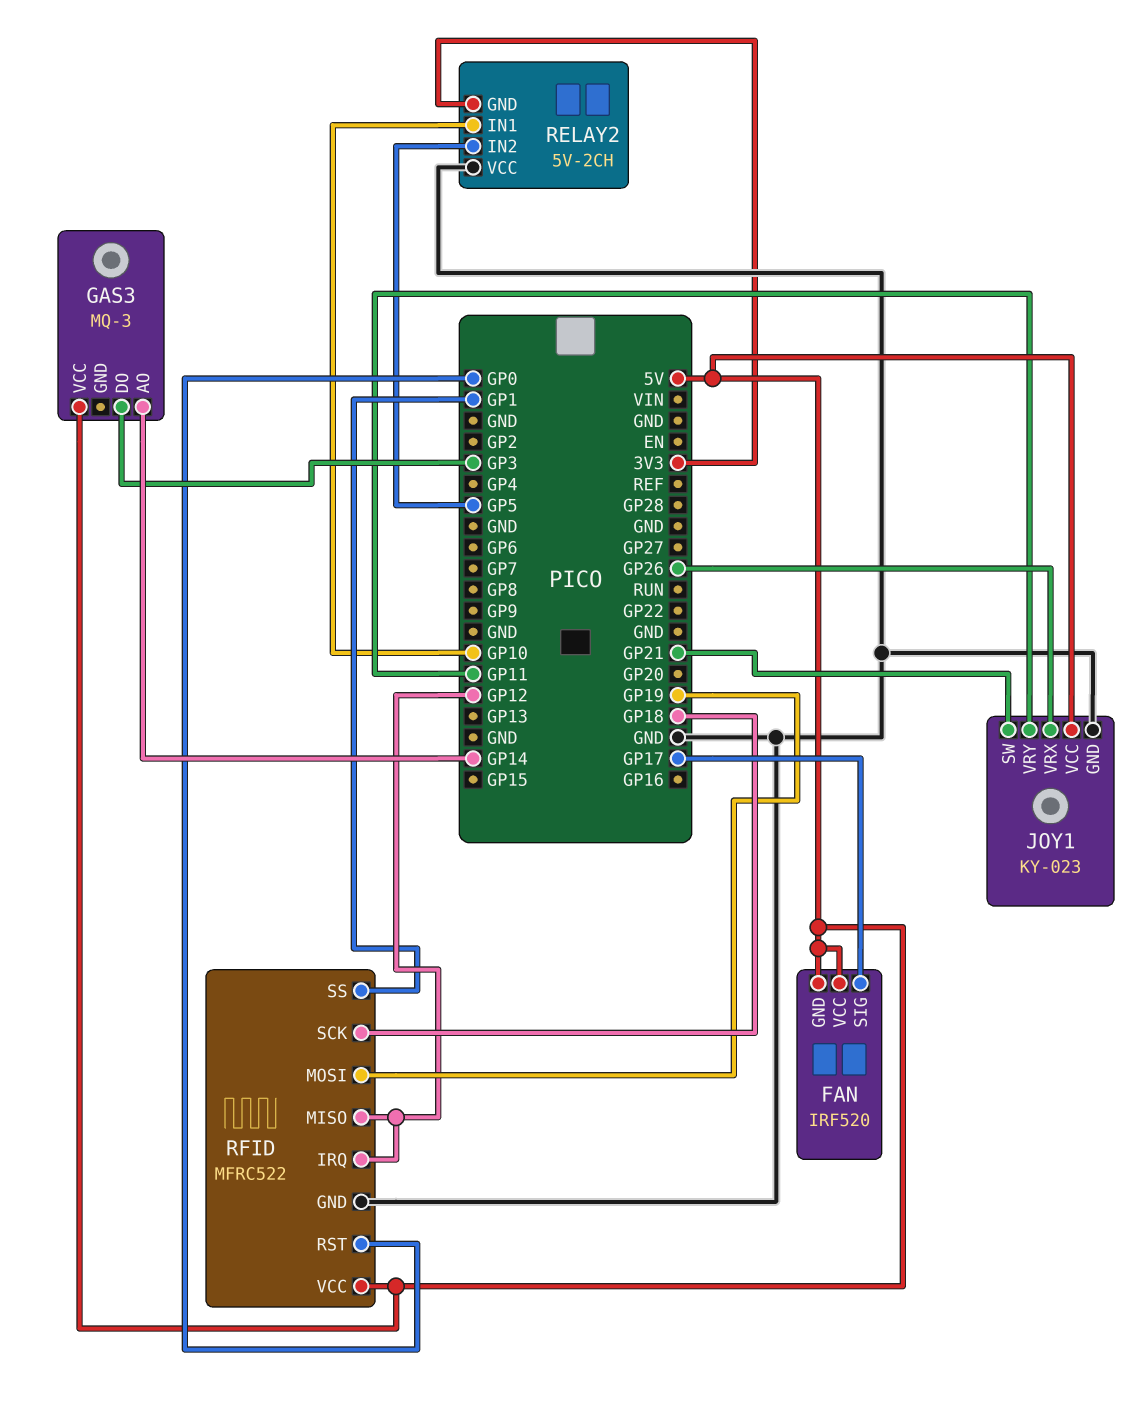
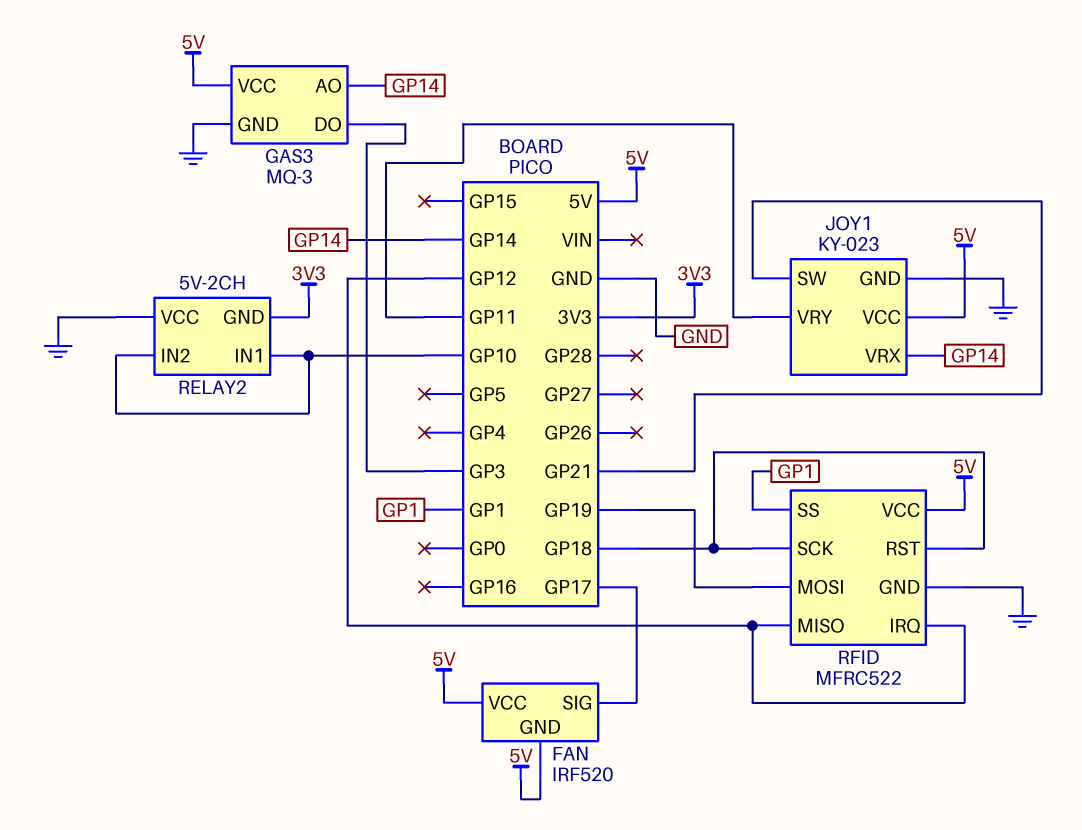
GAS3 pin GND: none -> GND
JOY1 pin VRX: GP26 -> GP14
RELAY2 pin IN2: GP5 -> GP10
RFID pin RST: GP0 -> GP18

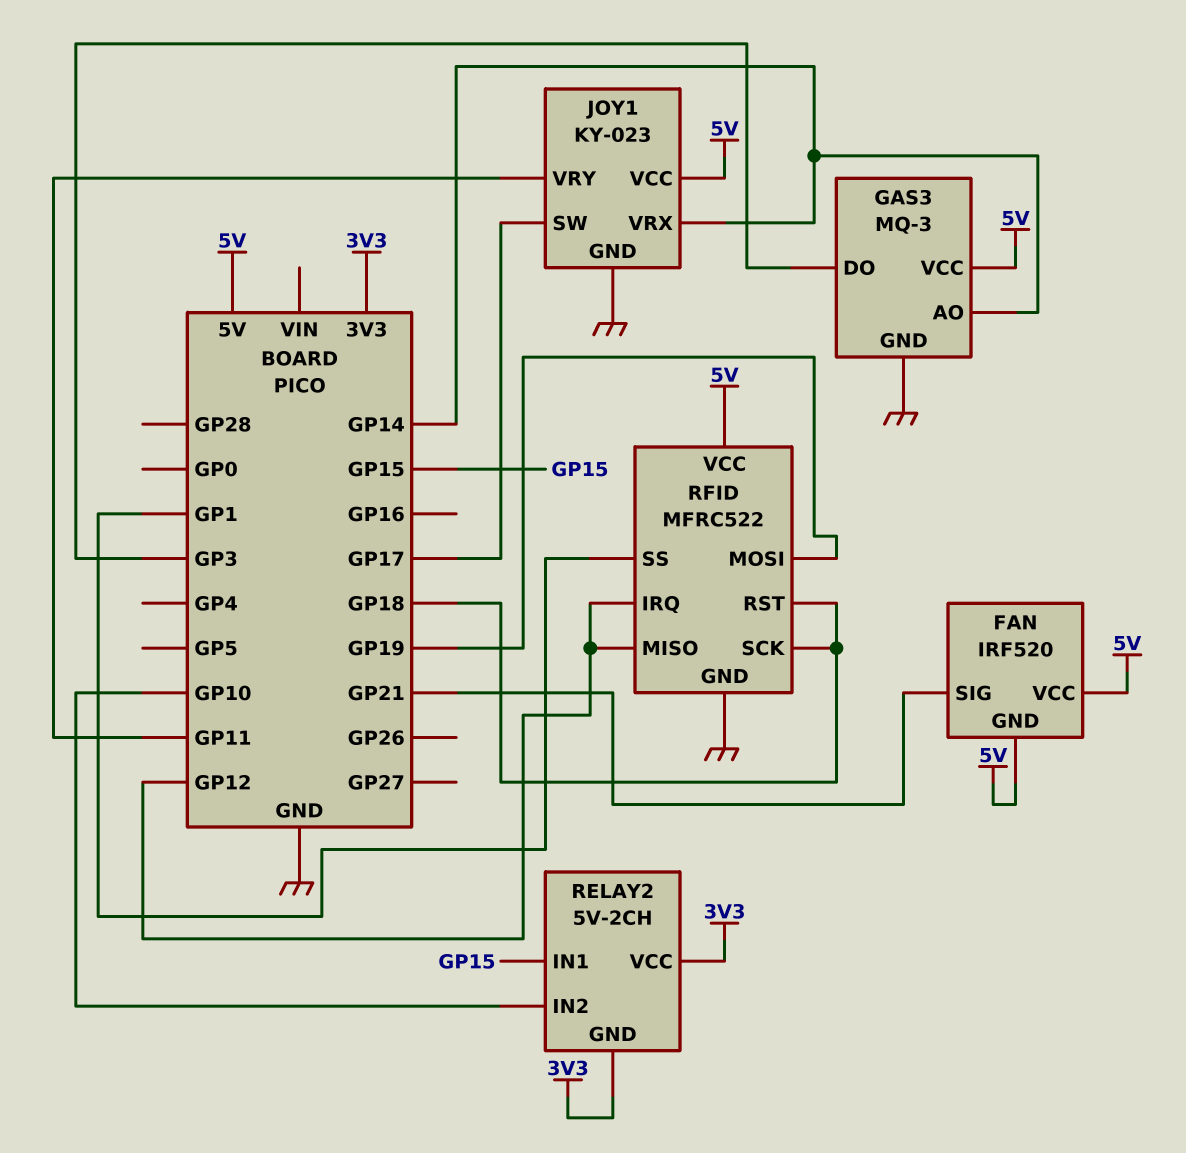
FAN pin SIG: GP17 -> GP21
JOY1 pin SW: GP21 -> GP17
RELAY2 pin IN1: GP10 -> GP15
RELAY2 pin VCC: GND -> 3V3

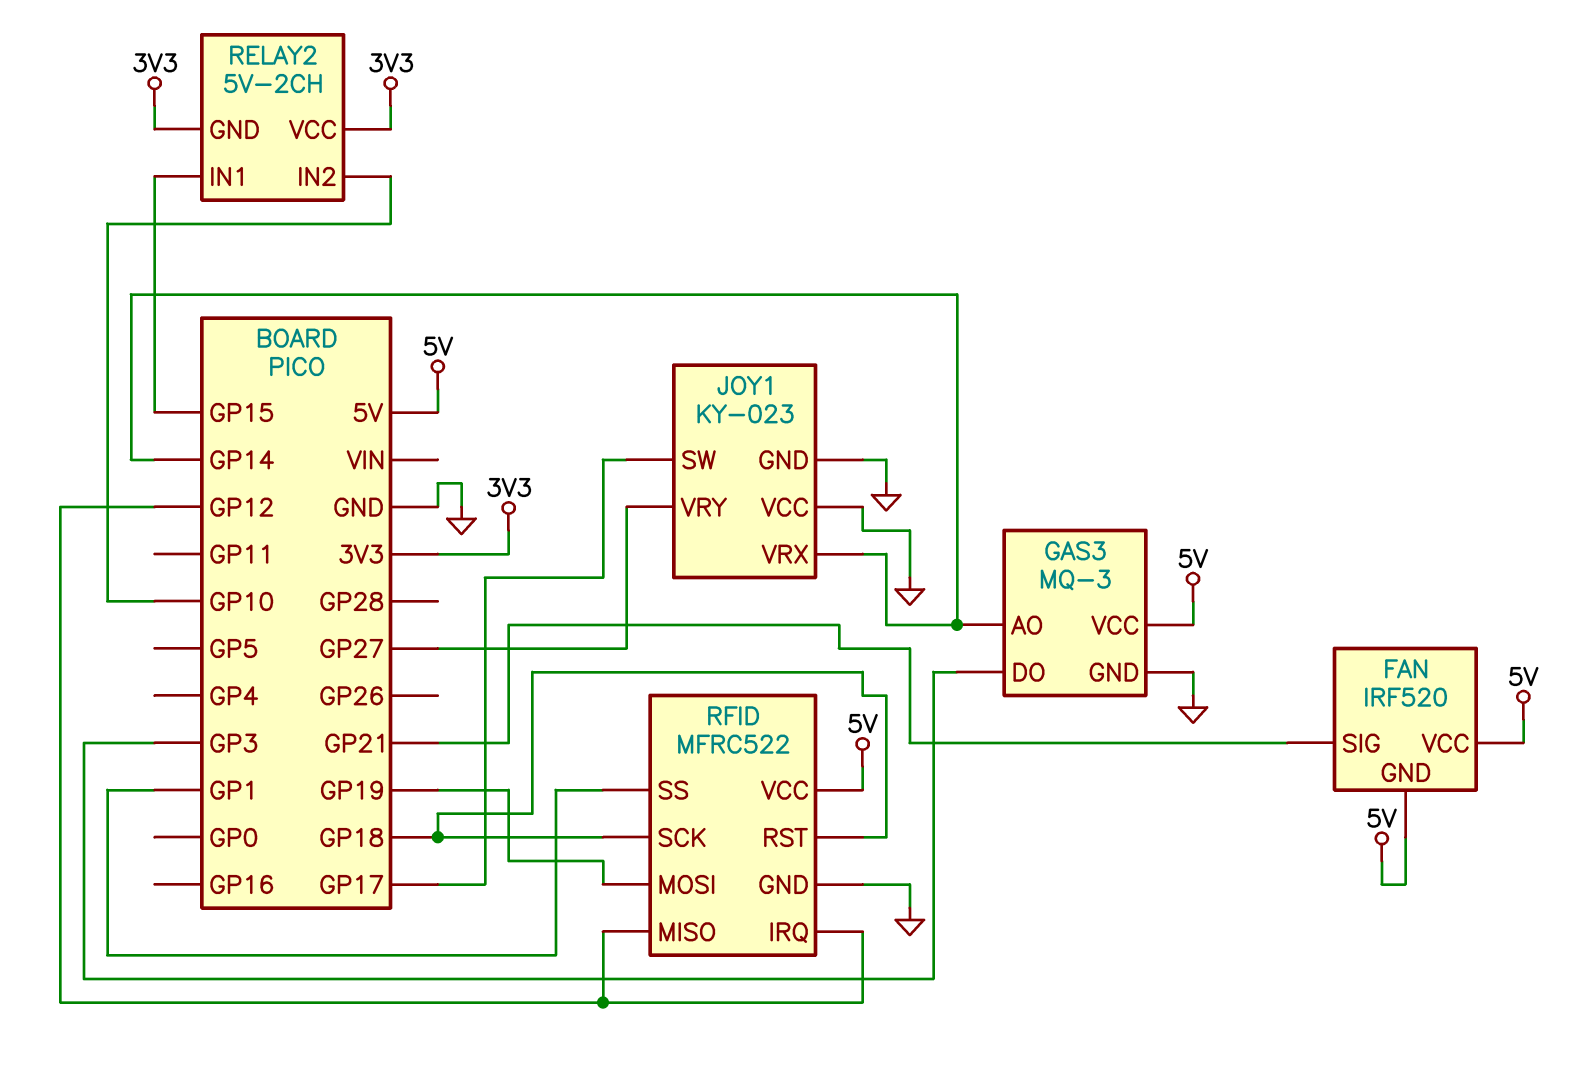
JOY1 pin VCC: 5V -> GND
JOY1 pin VRY: GP11 -> GP27

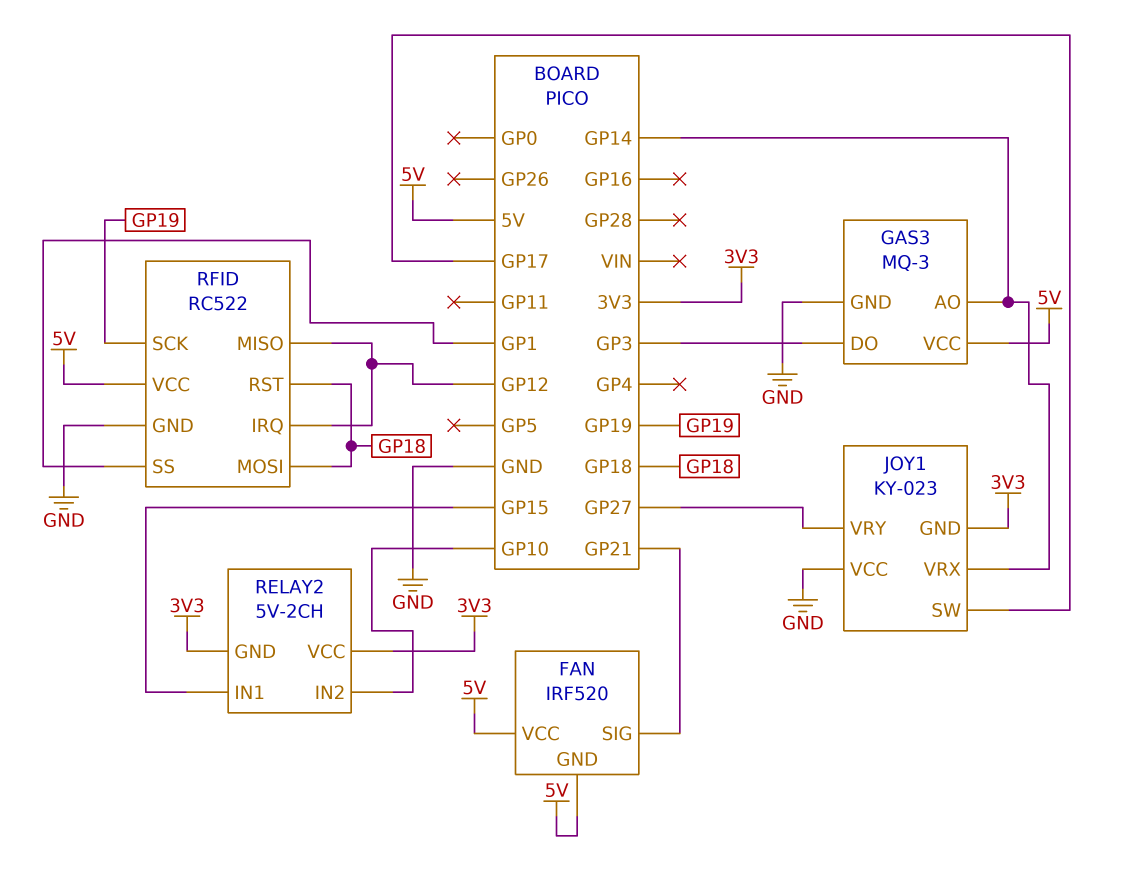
JOY1 pin GND: GND -> 3V3
RFID: MFRC522 -> RC522
RFID pin MOSI: GP19 -> GP18
RFID pin SCK: GP18 -> GP19

